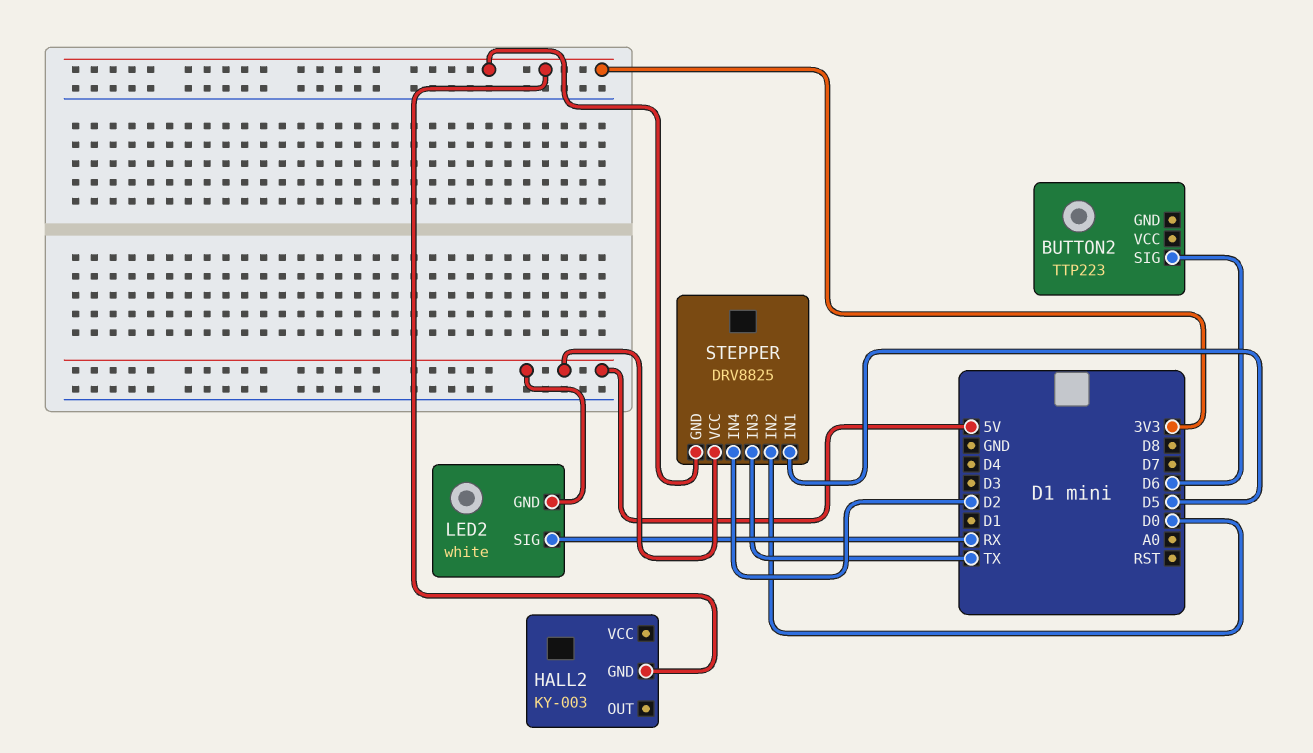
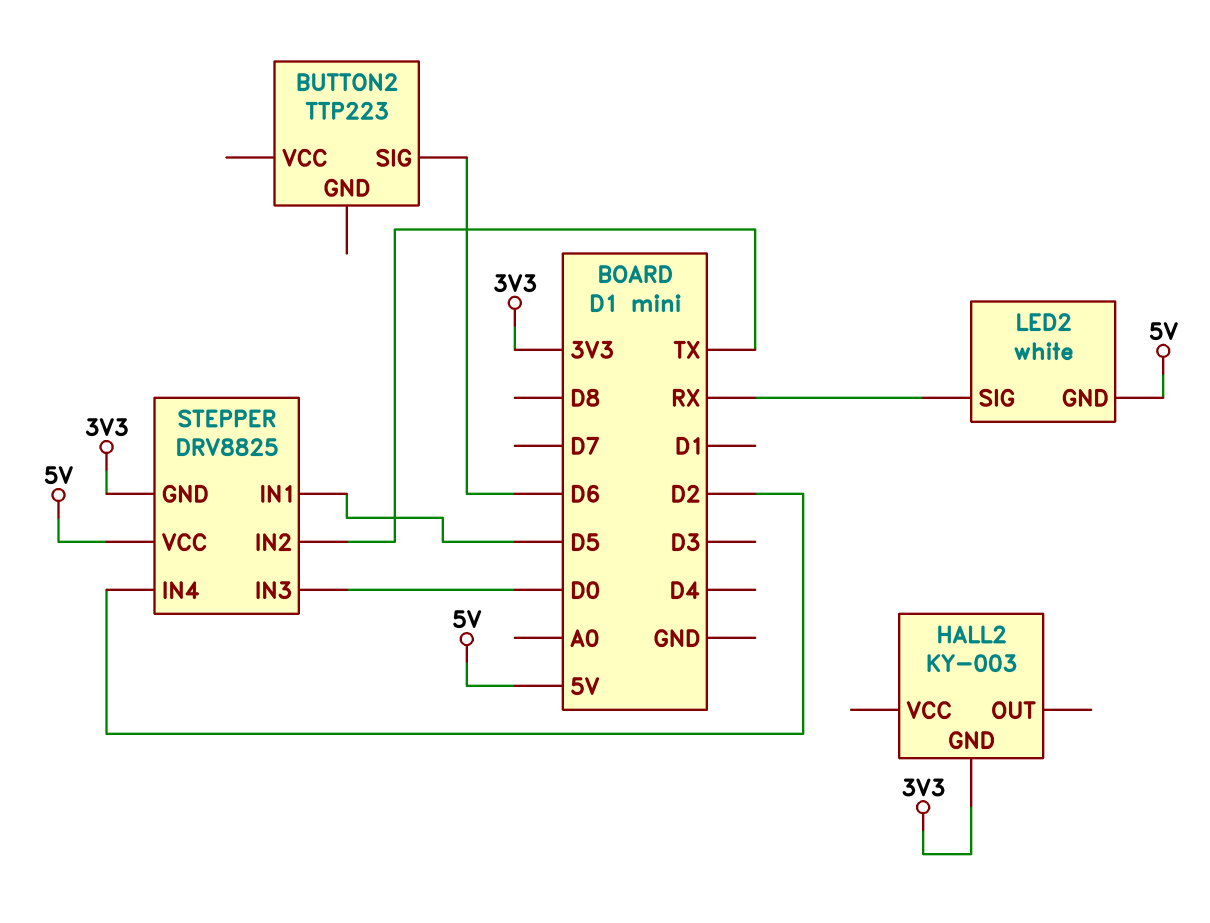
STEPPER pin IN2: D0 -> TX
STEPPER pin IN3: TX -> D0

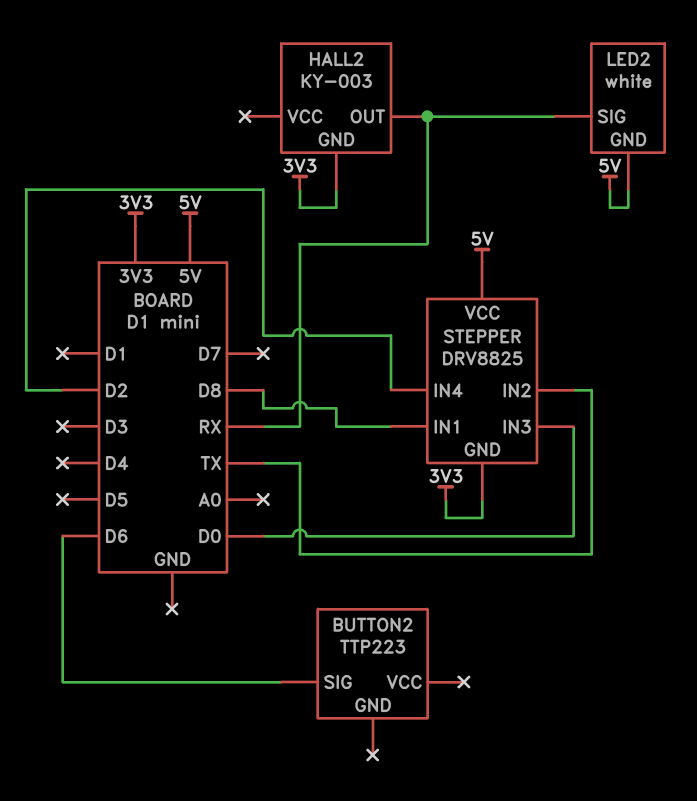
HALL2 pin OUT: none -> RX
STEPPER pin IN1: D5 -> D8

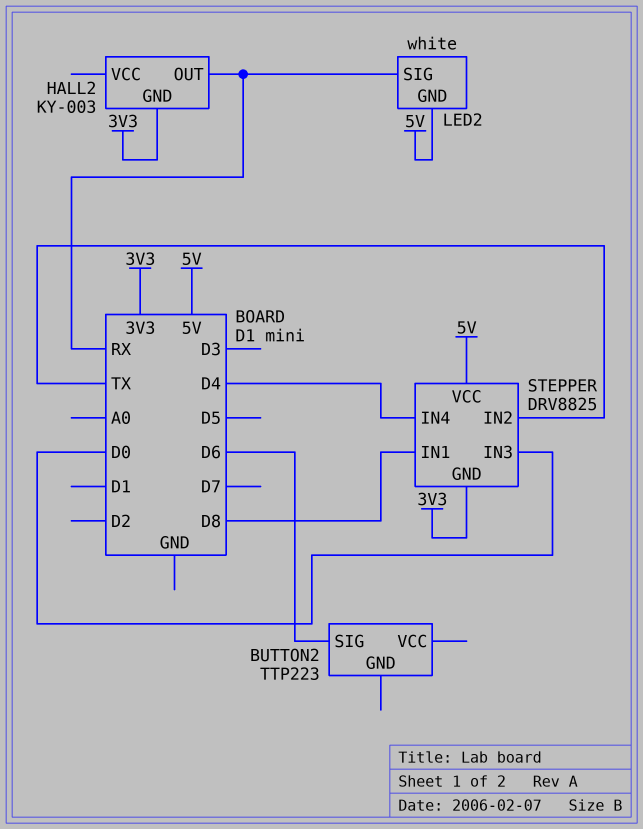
STEPPER pin IN4: D2 -> D4

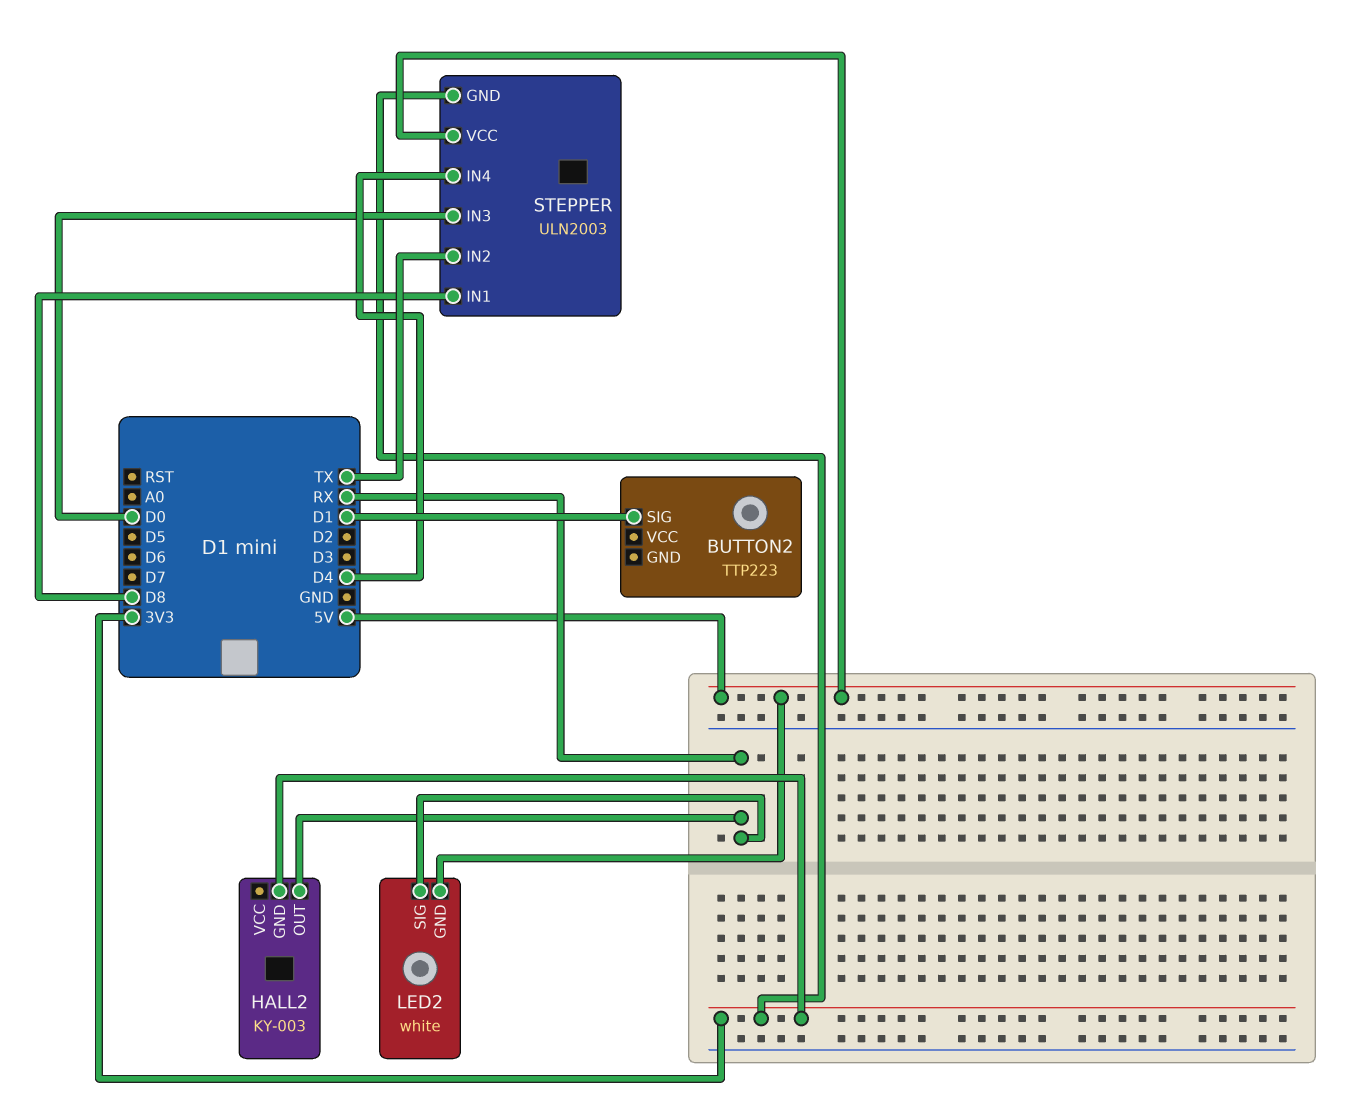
BUTTON2 pin SIG: D6 -> D1
STEPPER: DRV8825 -> ULN2003

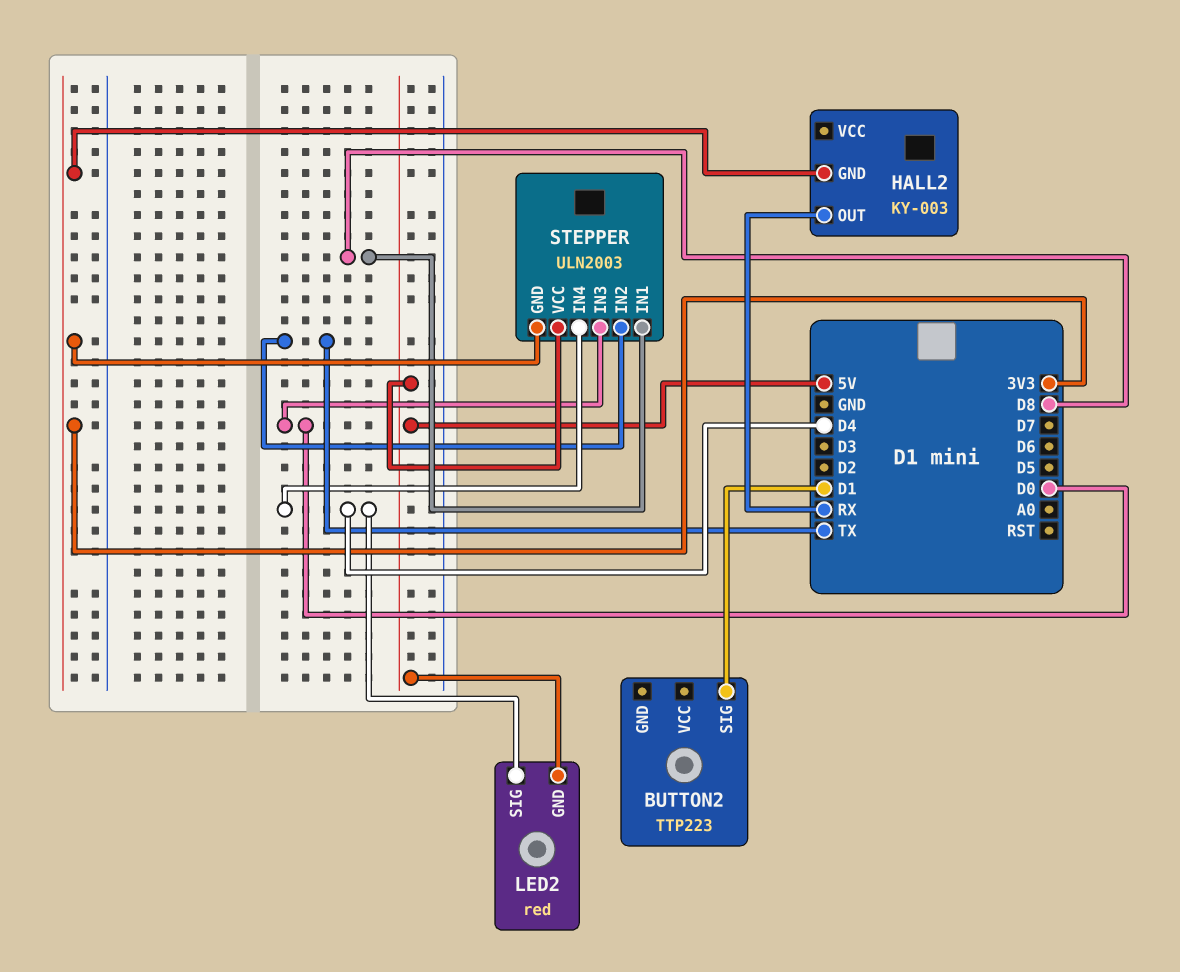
LED2: white -> red
LED2 pin SIG: RX -> D4

